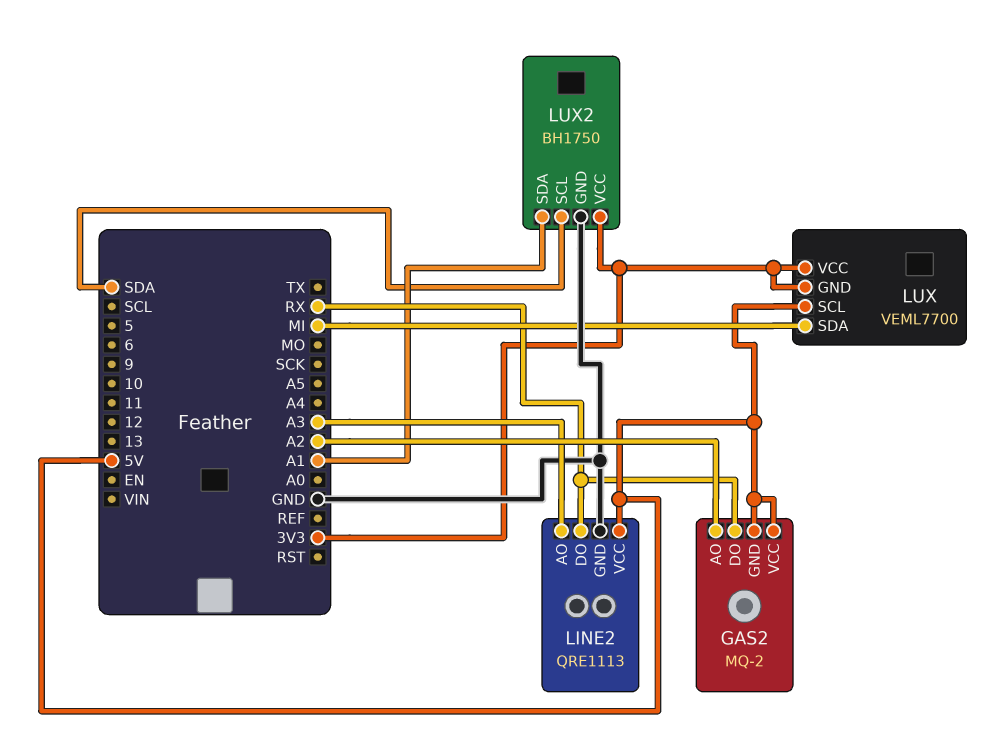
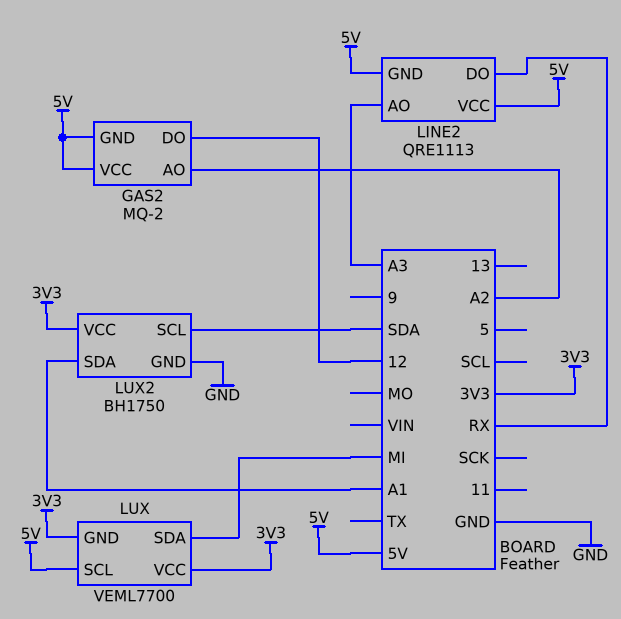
GAS2 pin DO: RX -> 12
LINE2 pin GND: GND -> 5V

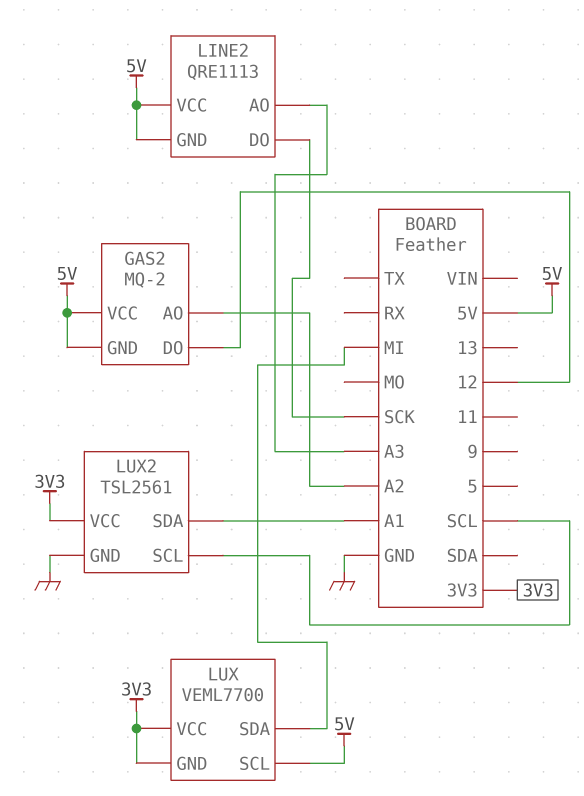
LINE2 pin DO: RX -> SCK
LUX2: BH1750 -> TSL2561
LUX2 pin SCL: SDA -> SCL

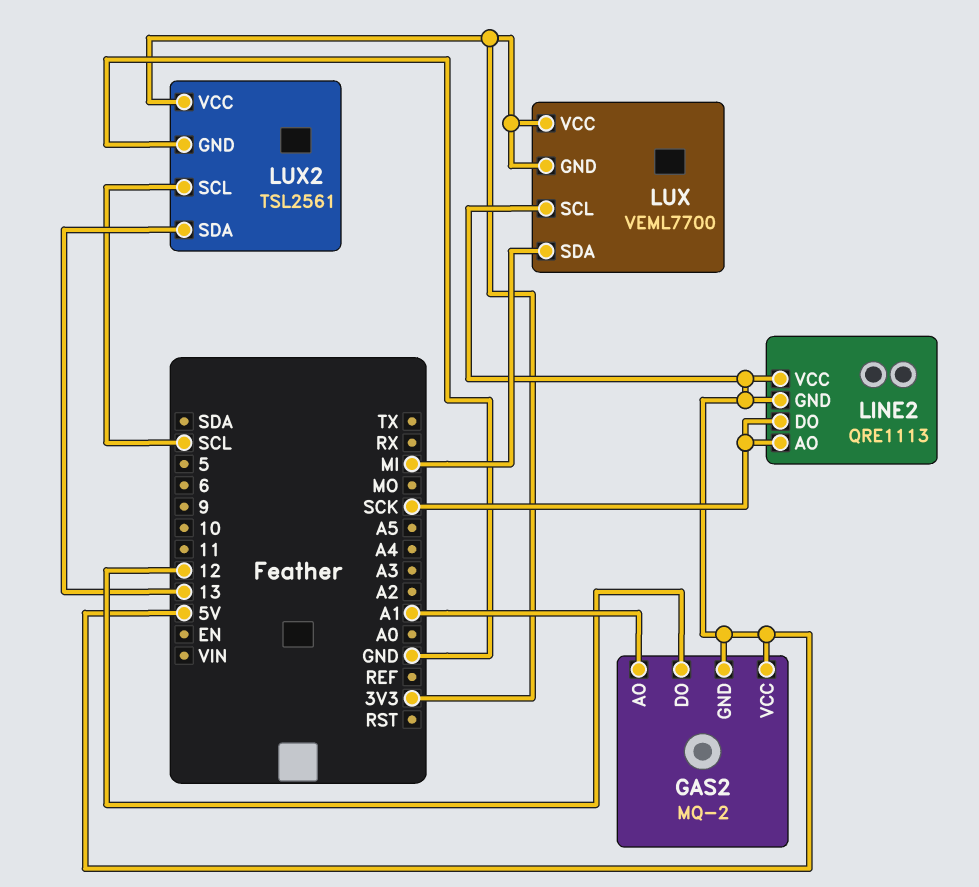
GAS2 pin AO: A2 -> A1
LINE2 pin AO: A3 -> SCK
LUX2 pin SDA: A1 -> 13

